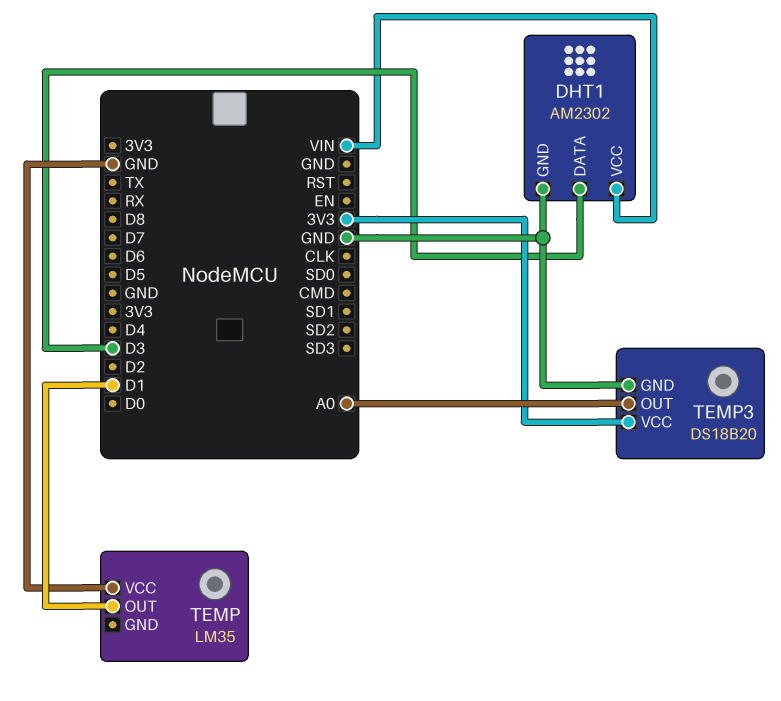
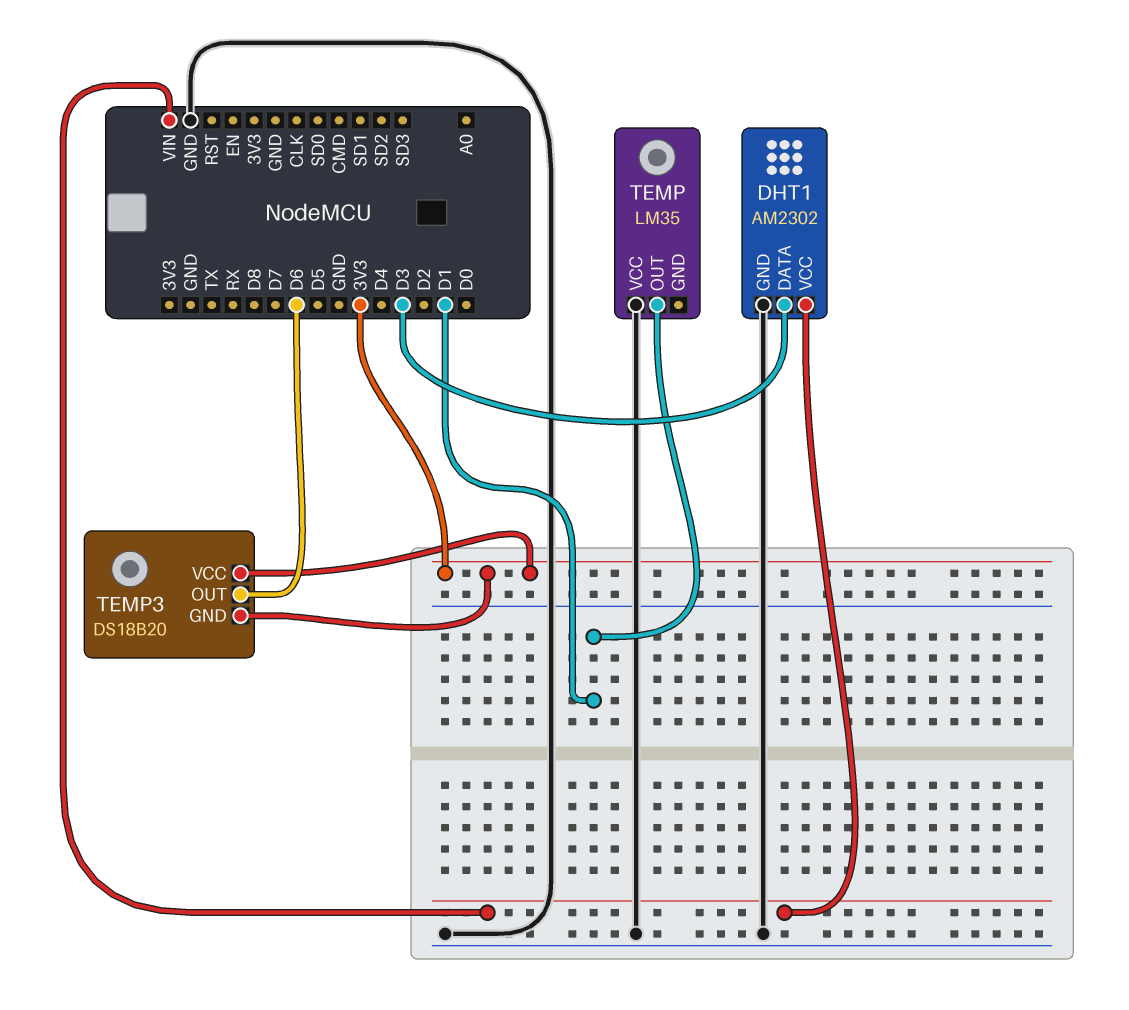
TEMP3 pin GND: GND -> 3V3
TEMP3 pin OUT: A0 -> D6

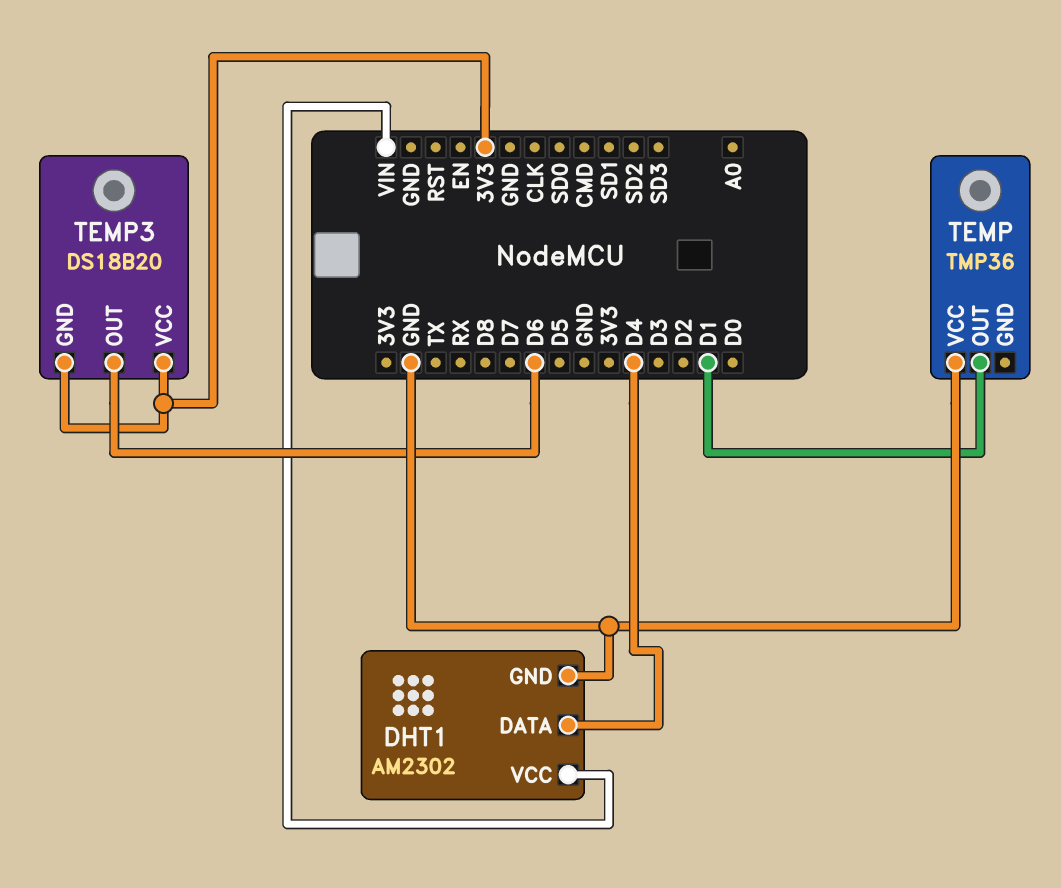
DHT1 pin DATA: D3 -> D4
TEMP: LM35 -> TMP36

